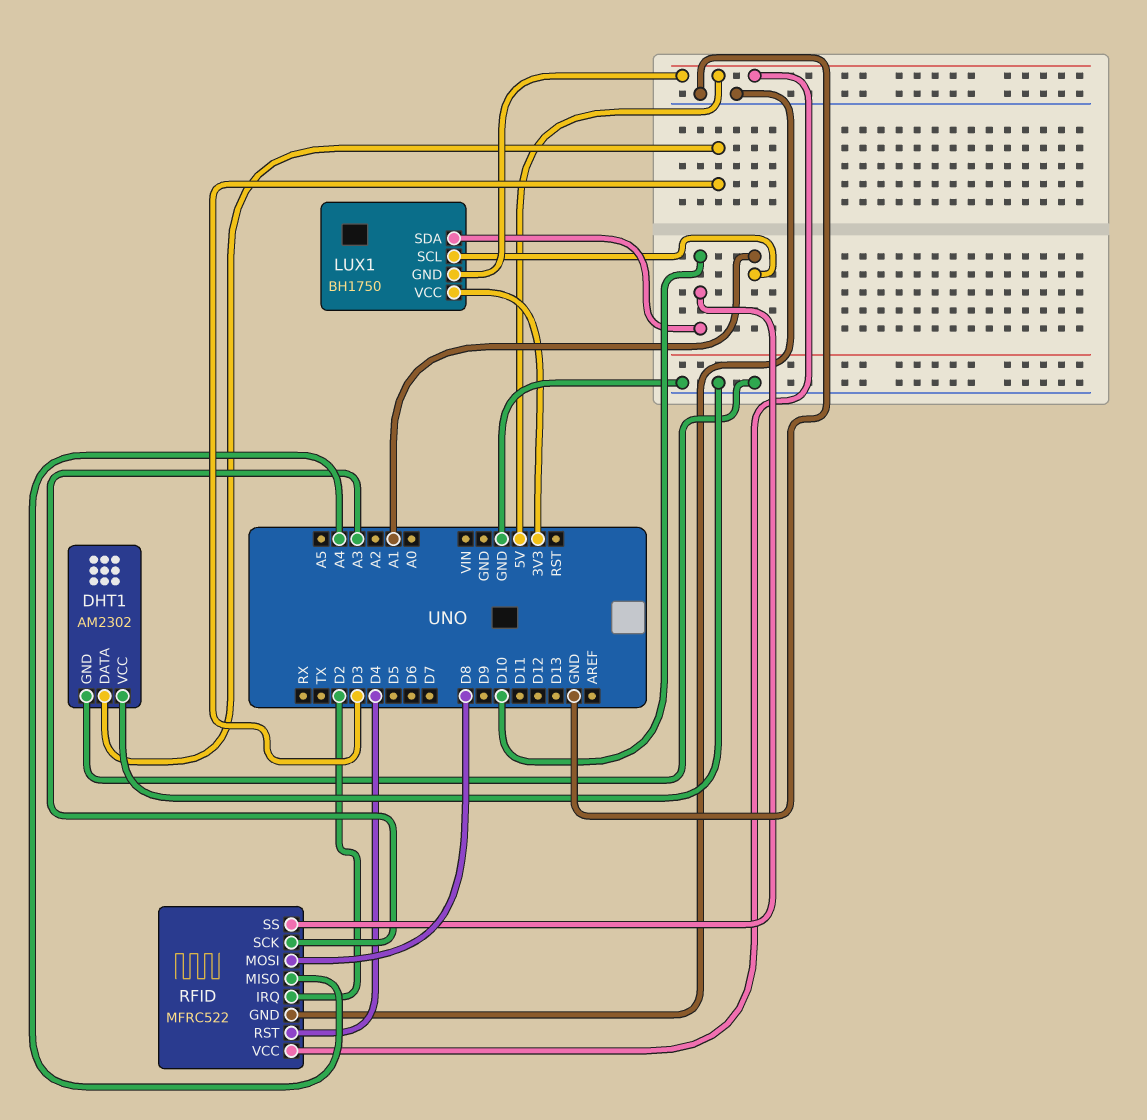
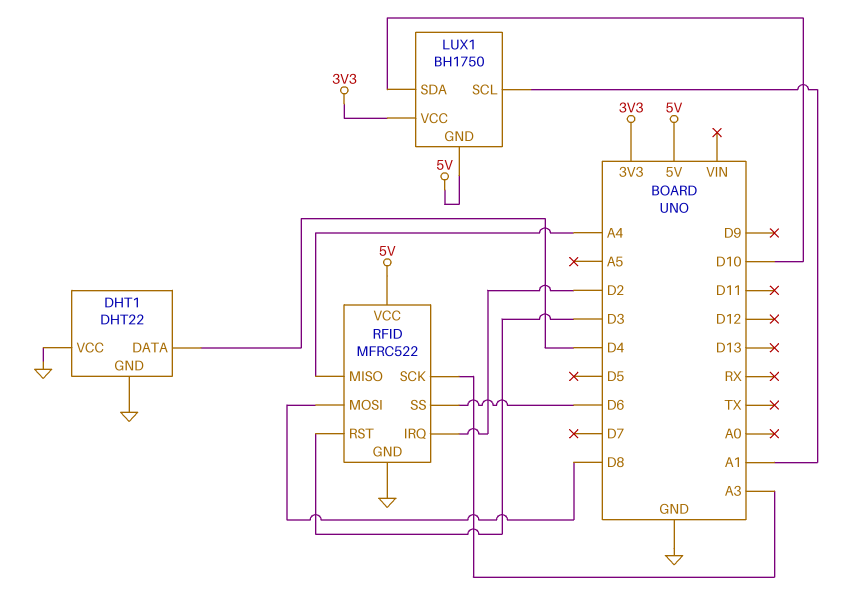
DHT1: AM2302 -> DHT22
DHT1 pin DATA: D3 -> D4
RFID pin RST: D4 -> D3
RFID pin SS: D10 -> D6

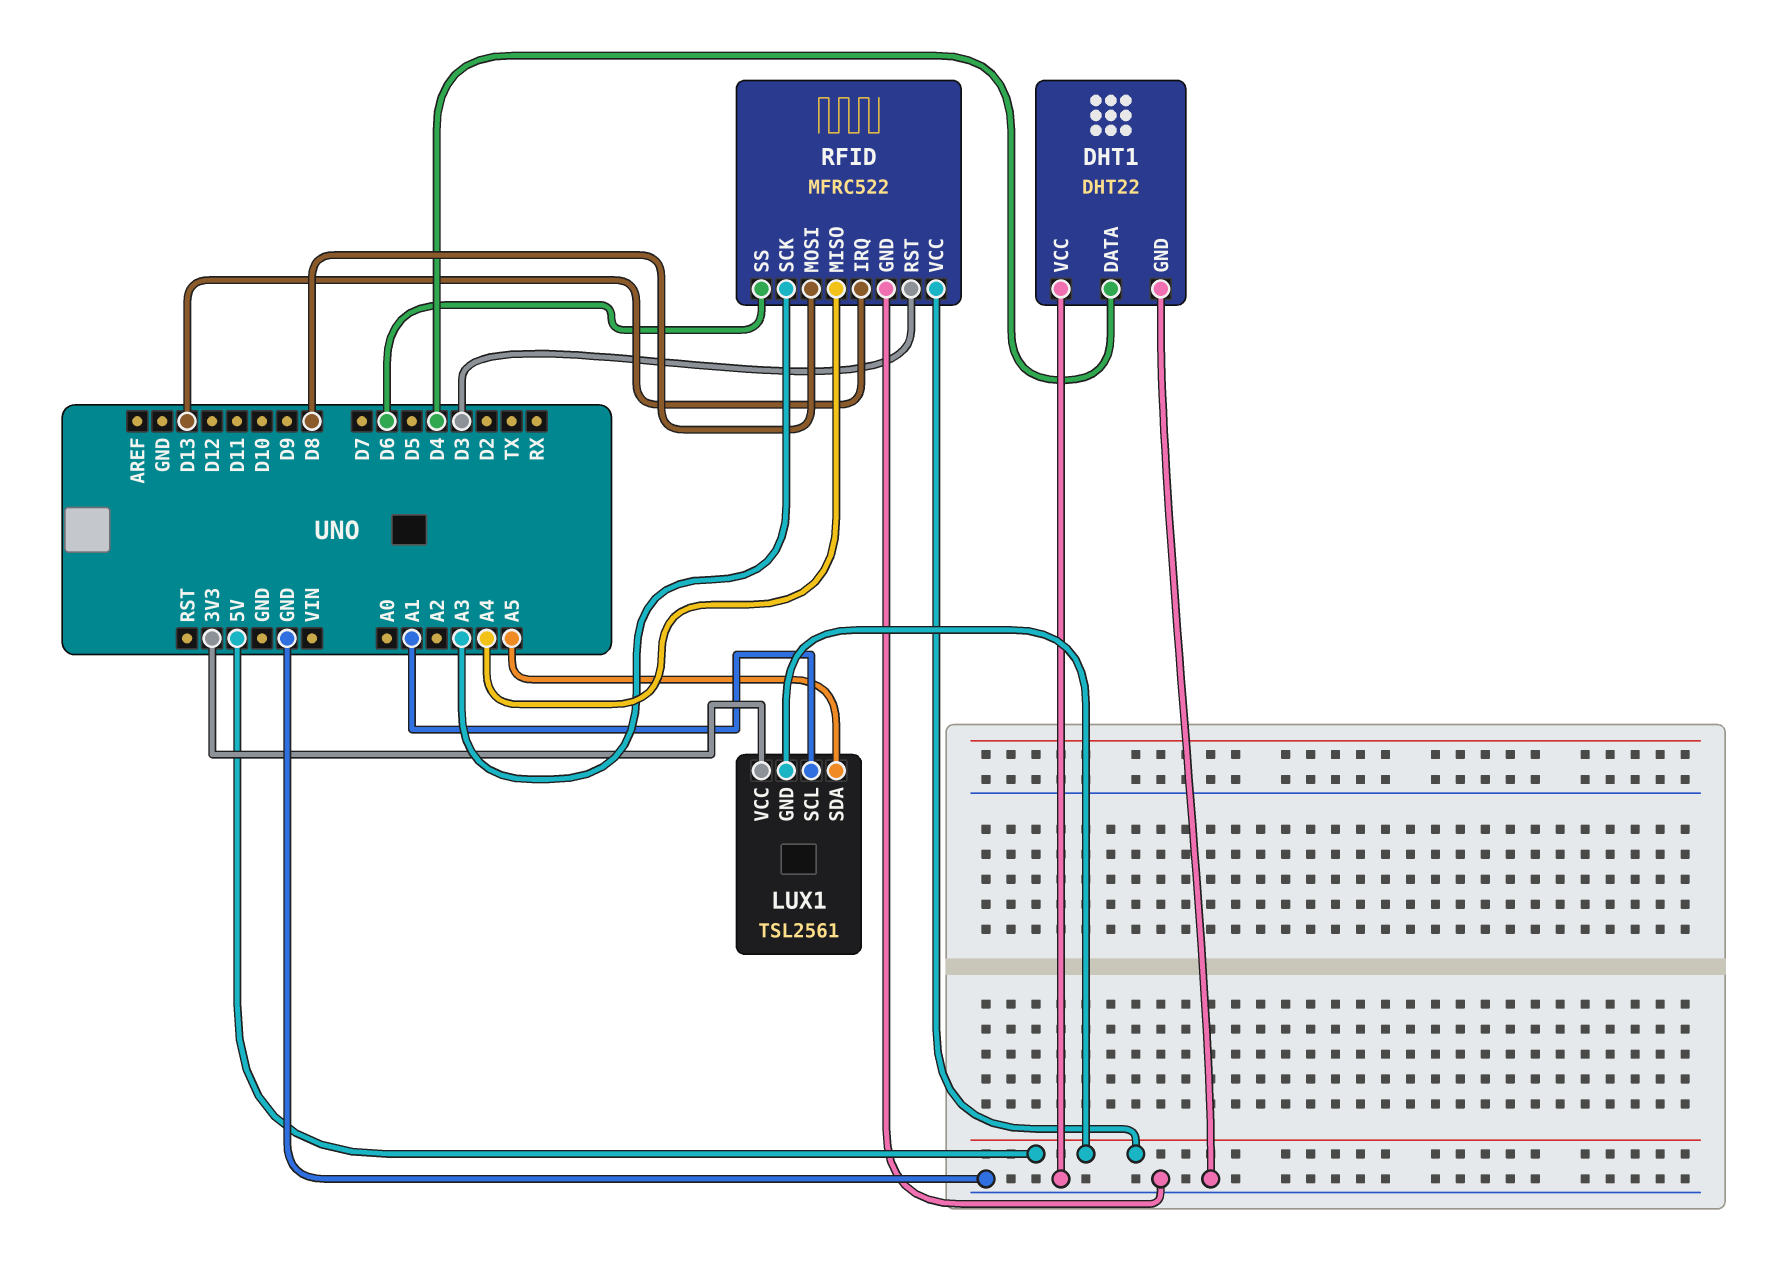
LUX1: BH1750 -> TSL2561
LUX1 pin SDA: D10 -> A5
RFID pin IRQ: D2 -> D13

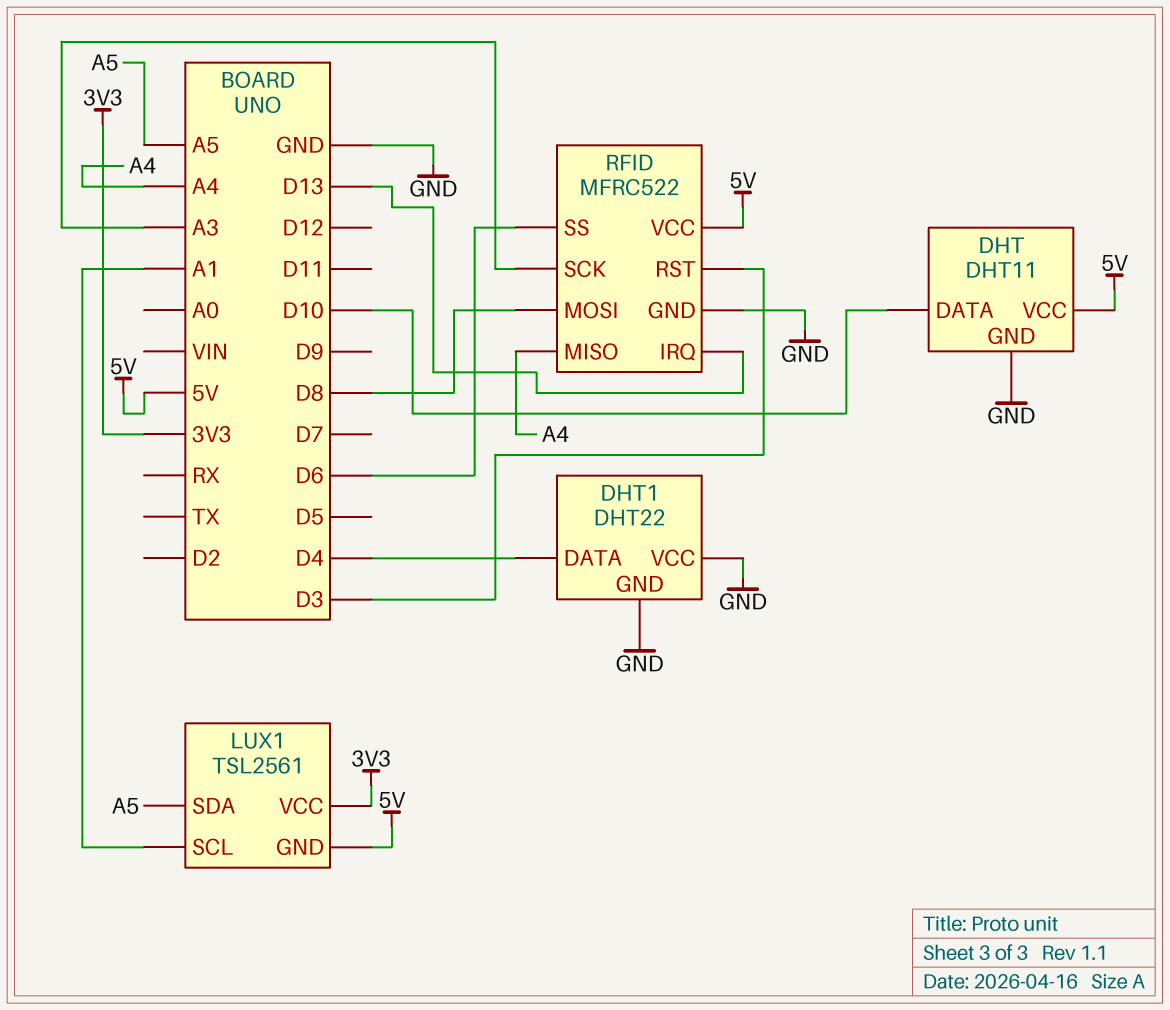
DHT: none -> DHT11
DHT pin DATA: none -> D10
DHT pin GND: none -> GND
DHT pin VCC: none -> 5V

